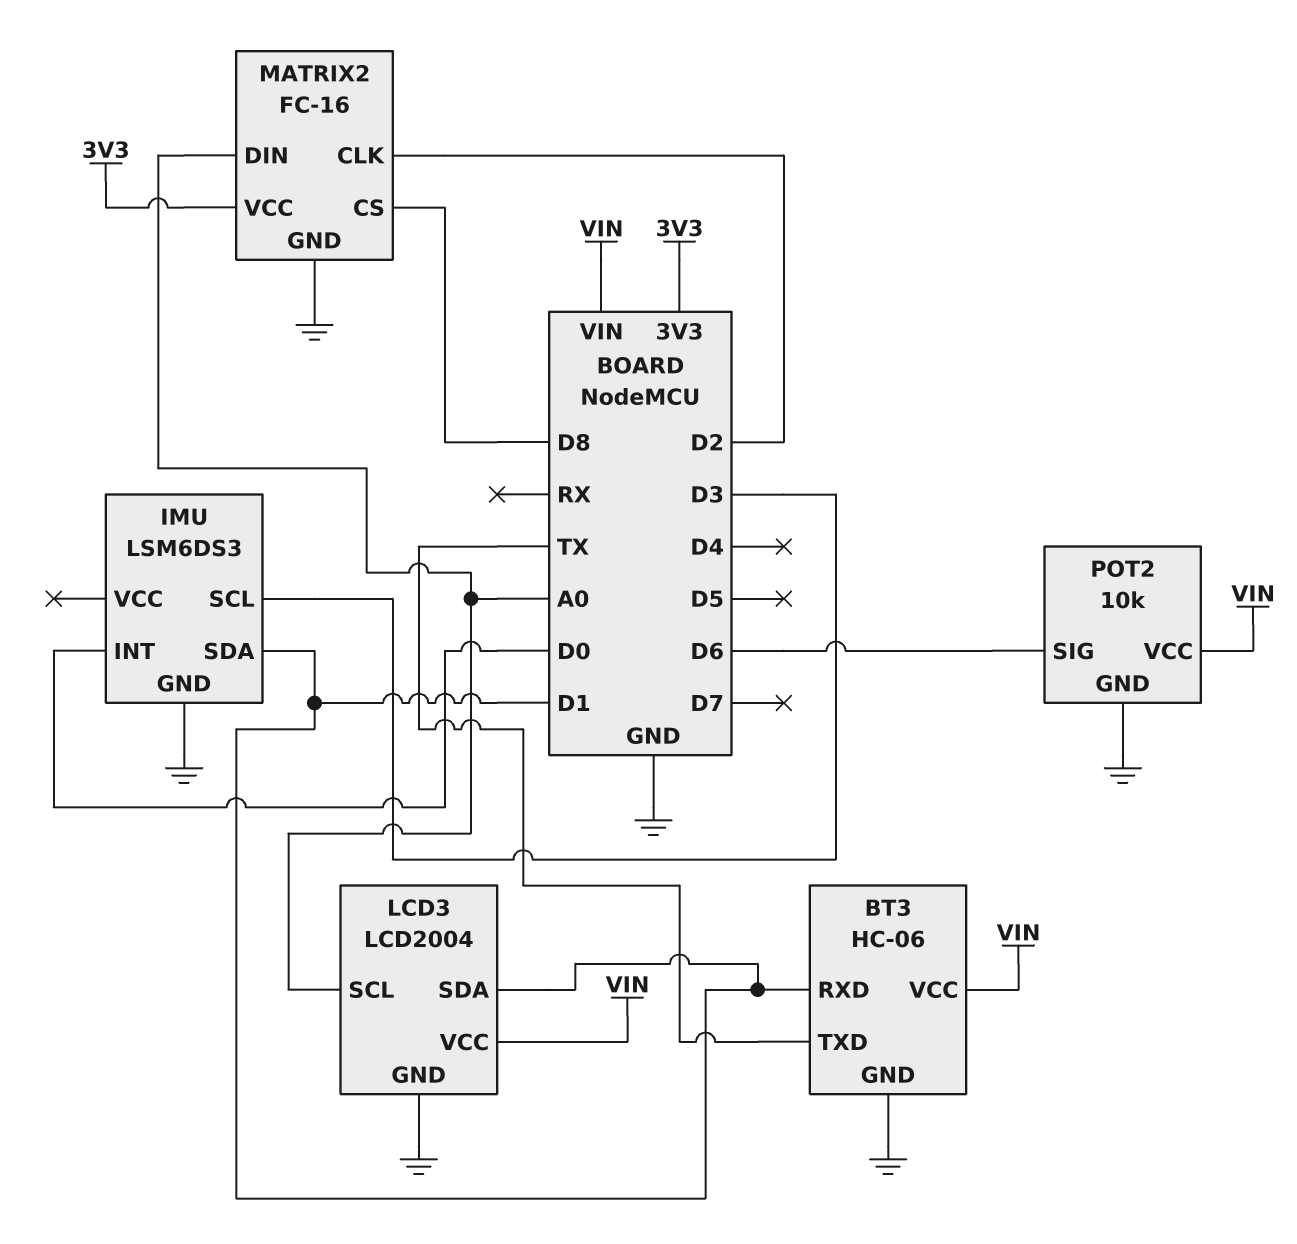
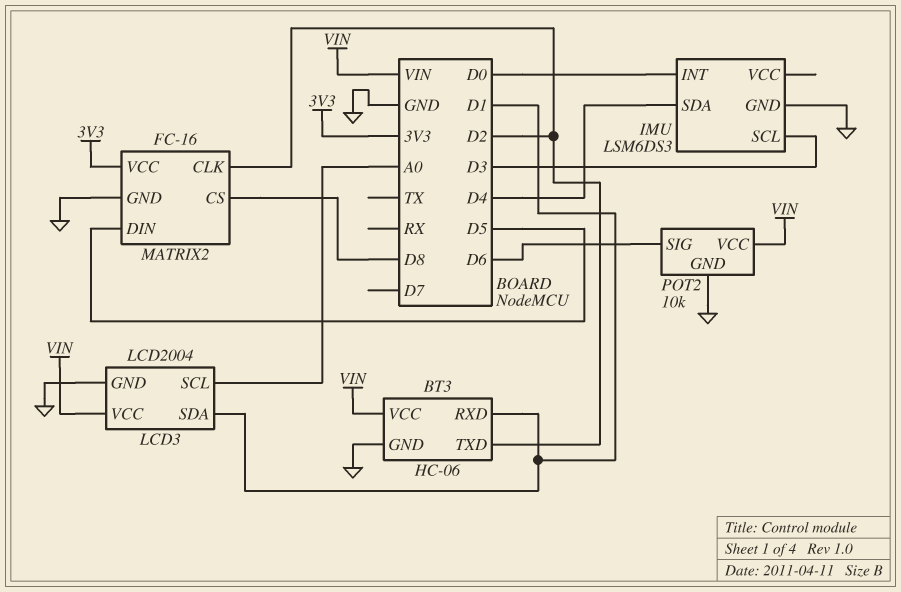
BT3 pin TXD: TX -> D2
IMU pin SDA: D1 -> D4
MATRIX2 pin DIN: A0 -> D5

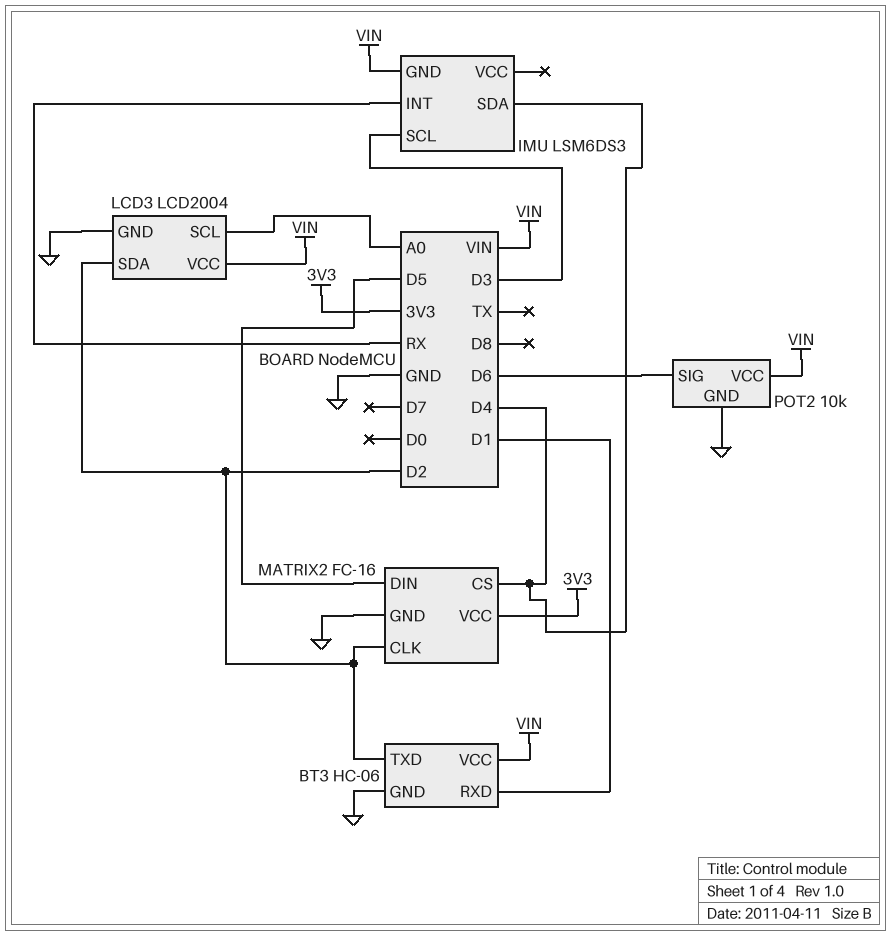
IMU pin GND: GND -> VIN
IMU pin INT: D0 -> RX
LCD3 pin SDA: D1 -> D2
MATRIX2 pin CS: D8 -> D4

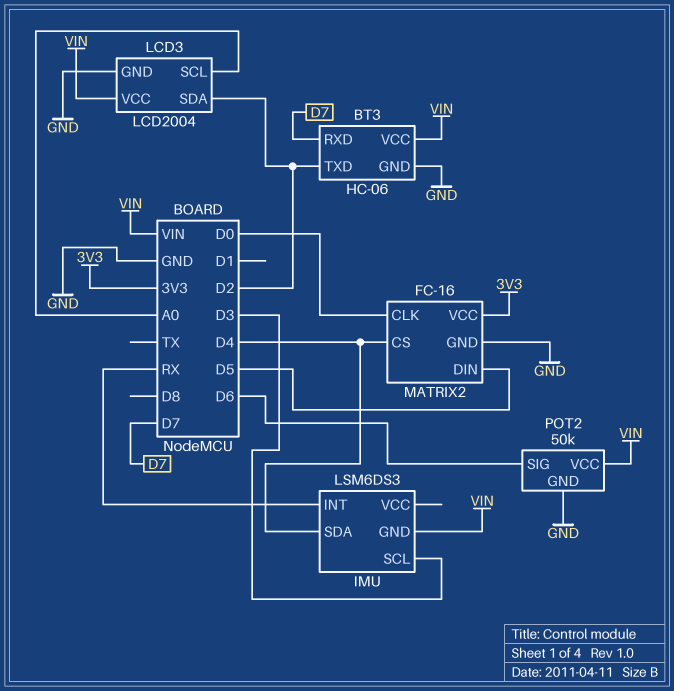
BT3 pin RXD: D1 -> D7
MATRIX2 pin CLK: D2 -> D0
POT2: 10k -> 50k

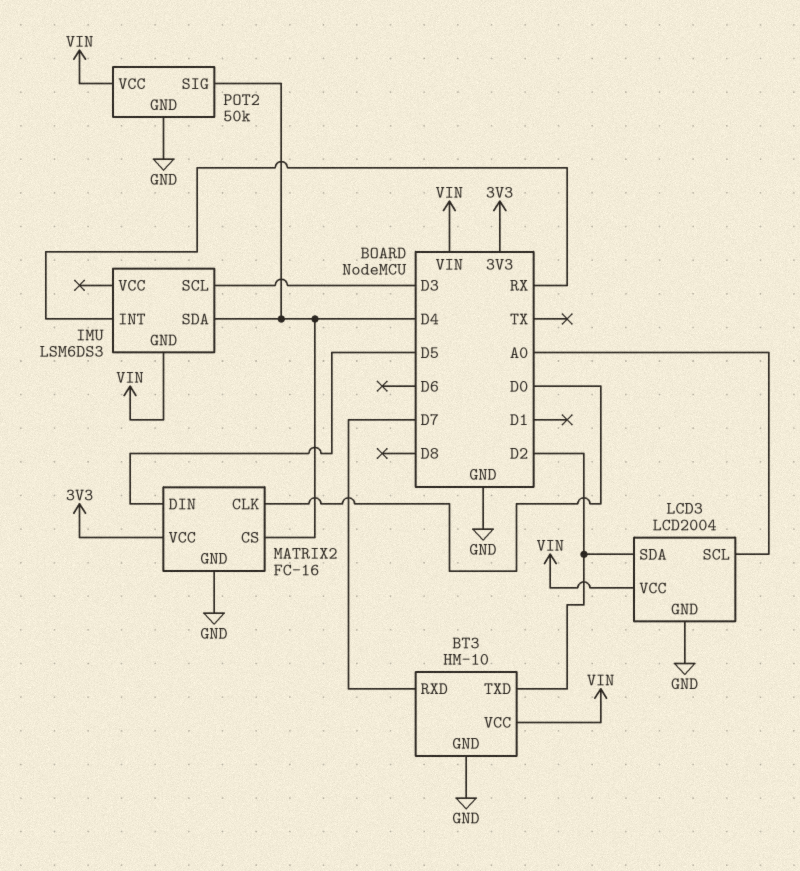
BT3: HC-06 -> HM-10
POT2 pin SIG: D6 -> D4

